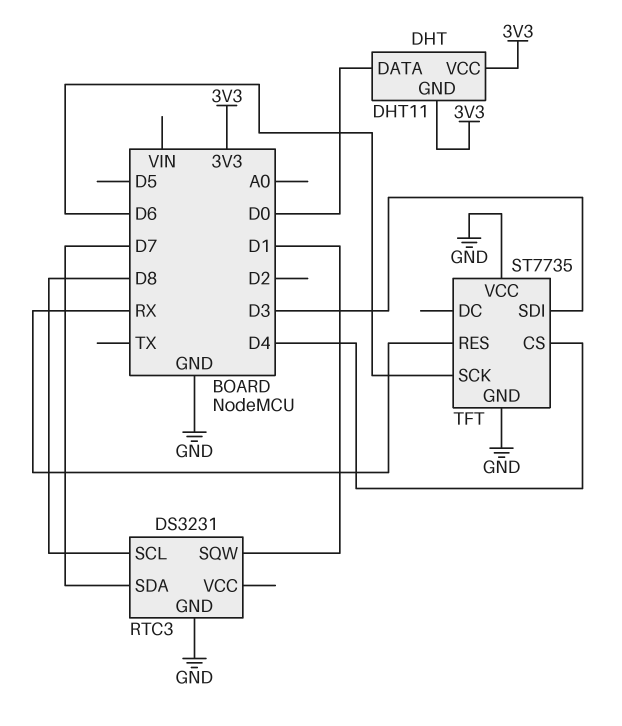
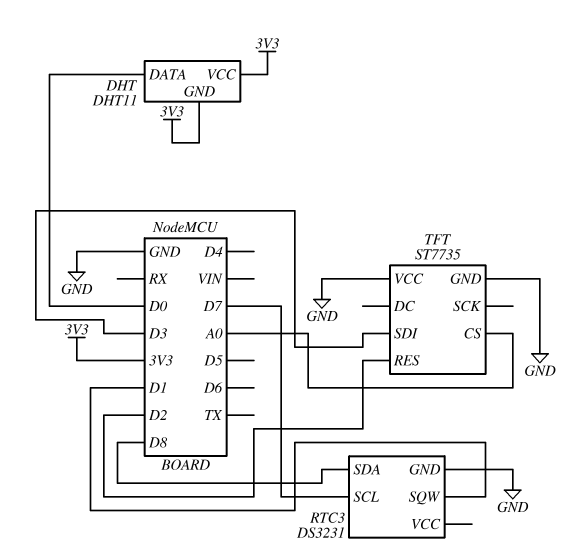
RTC3 pin SCL: D8 -> D7
RTC3 pin SDA: D7 -> D8
TFT pin CS: D4 -> A0
TFT pin RES: RX -> D2
TFT pin SCK: D6 -> none

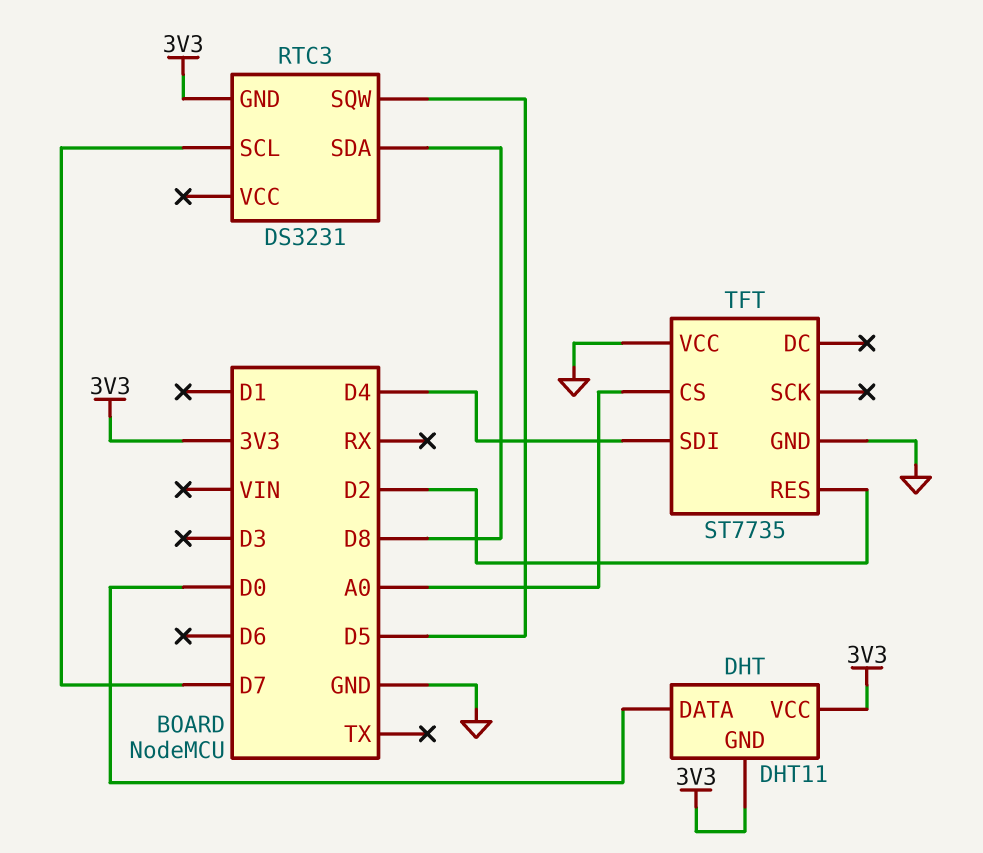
RTC3 pin GND: GND -> 3V3
RTC3 pin SQW: D1 -> D5
TFT pin SDI: D3 -> D4

